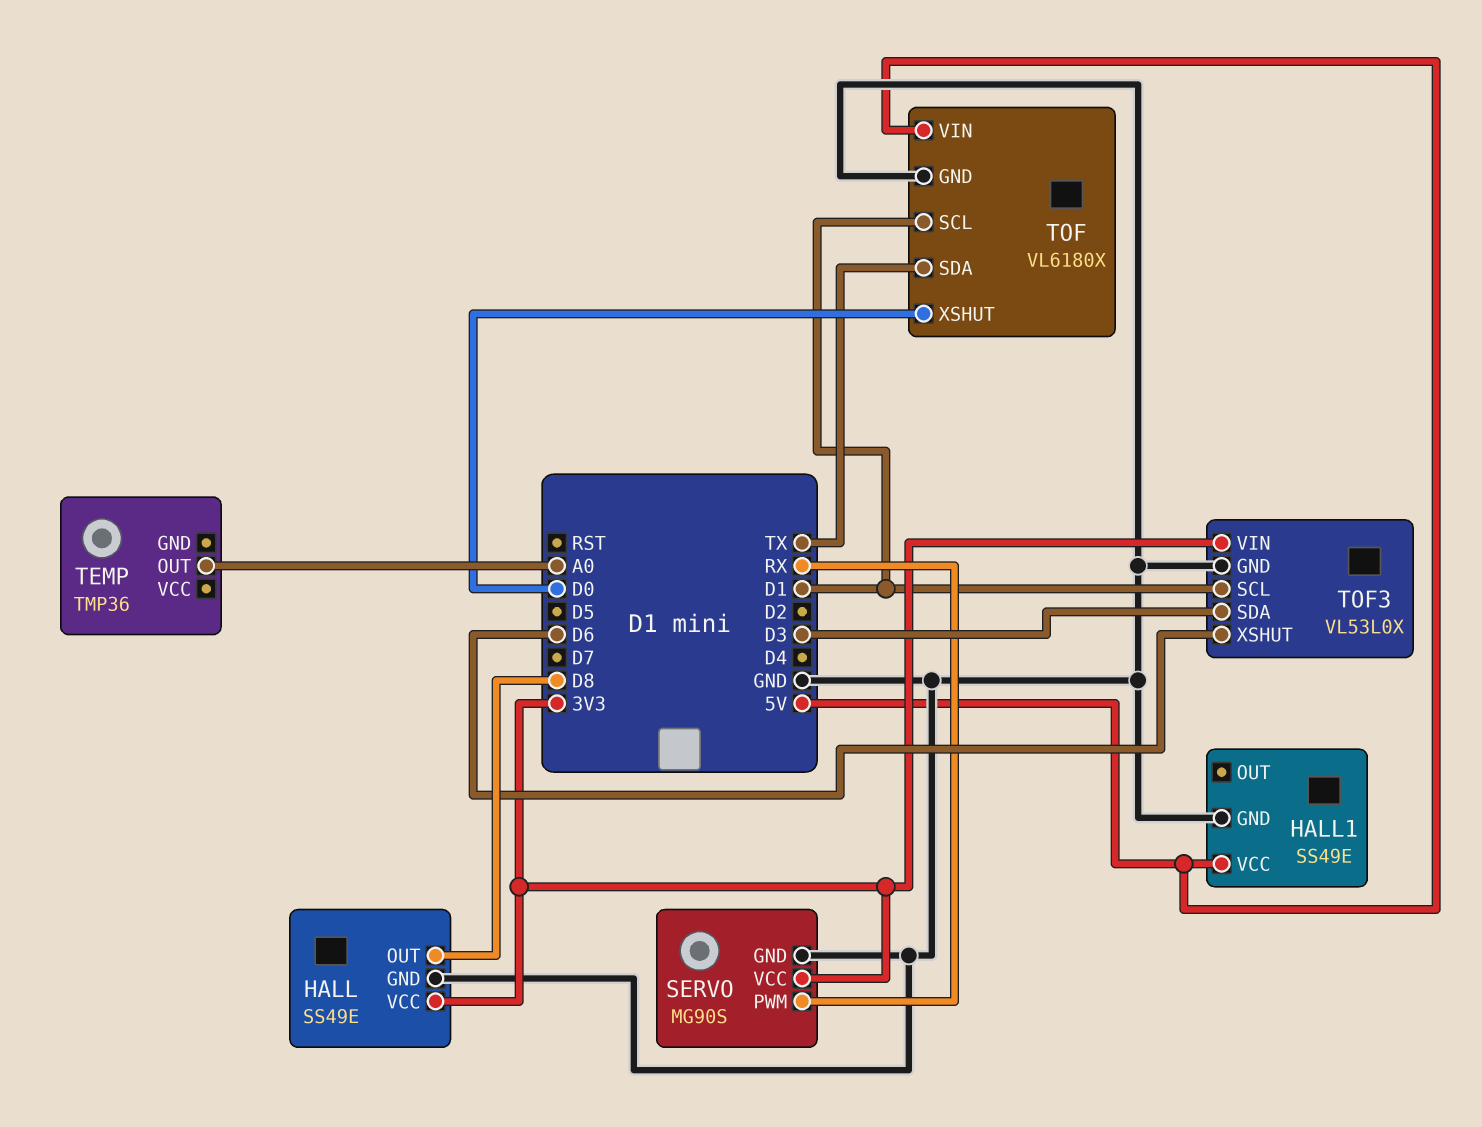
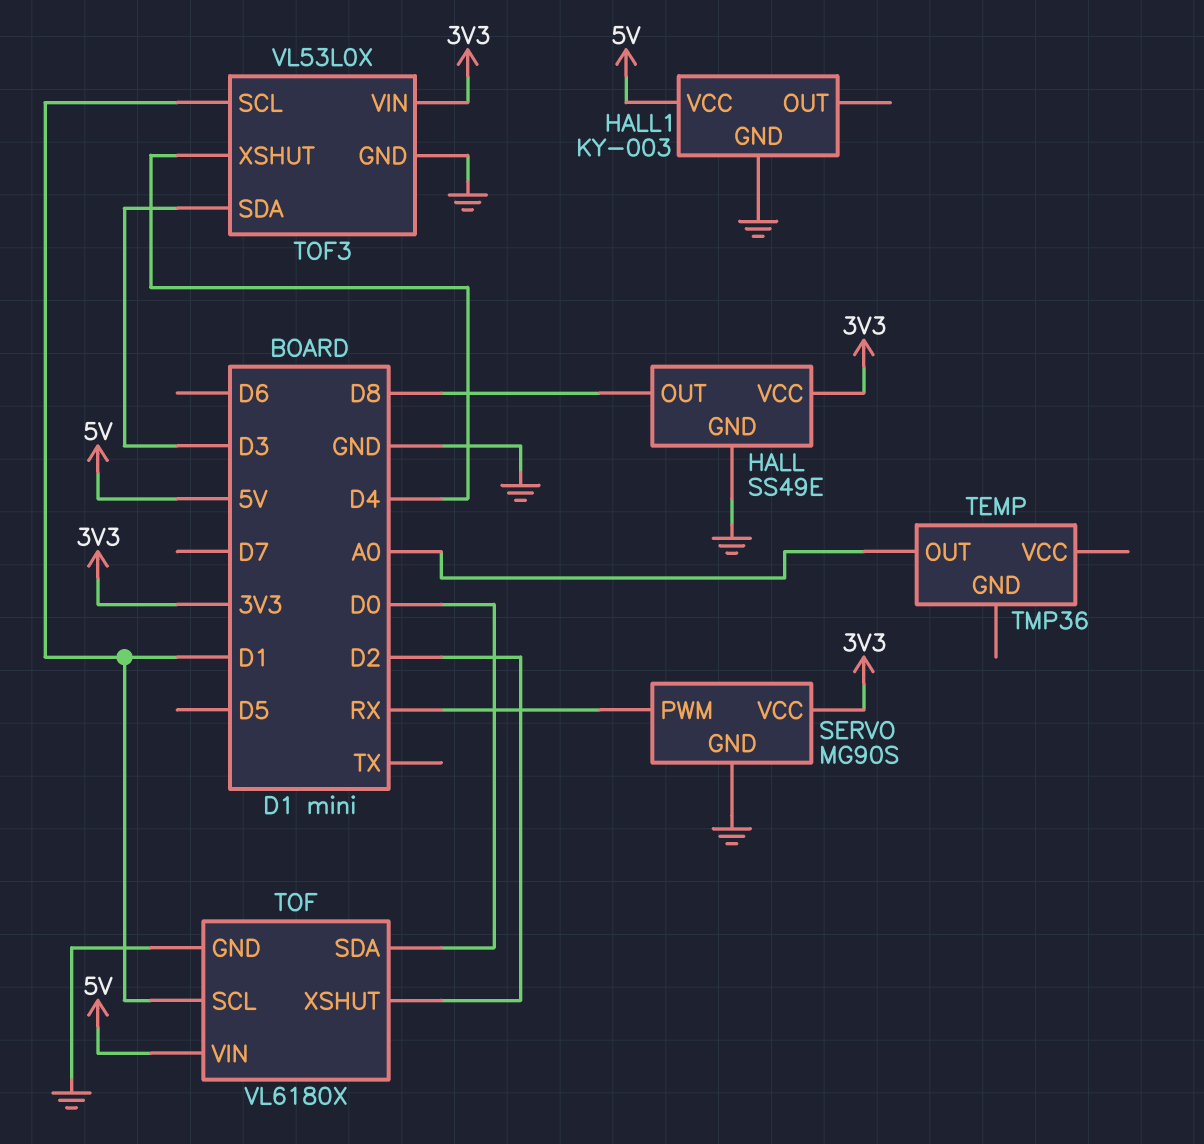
HALL1: SS49E -> KY-003
TOF pin SDA: TX -> D0
TOF pin XSHUT: D0 -> D2
TOF3 pin XSHUT: D6 -> D4

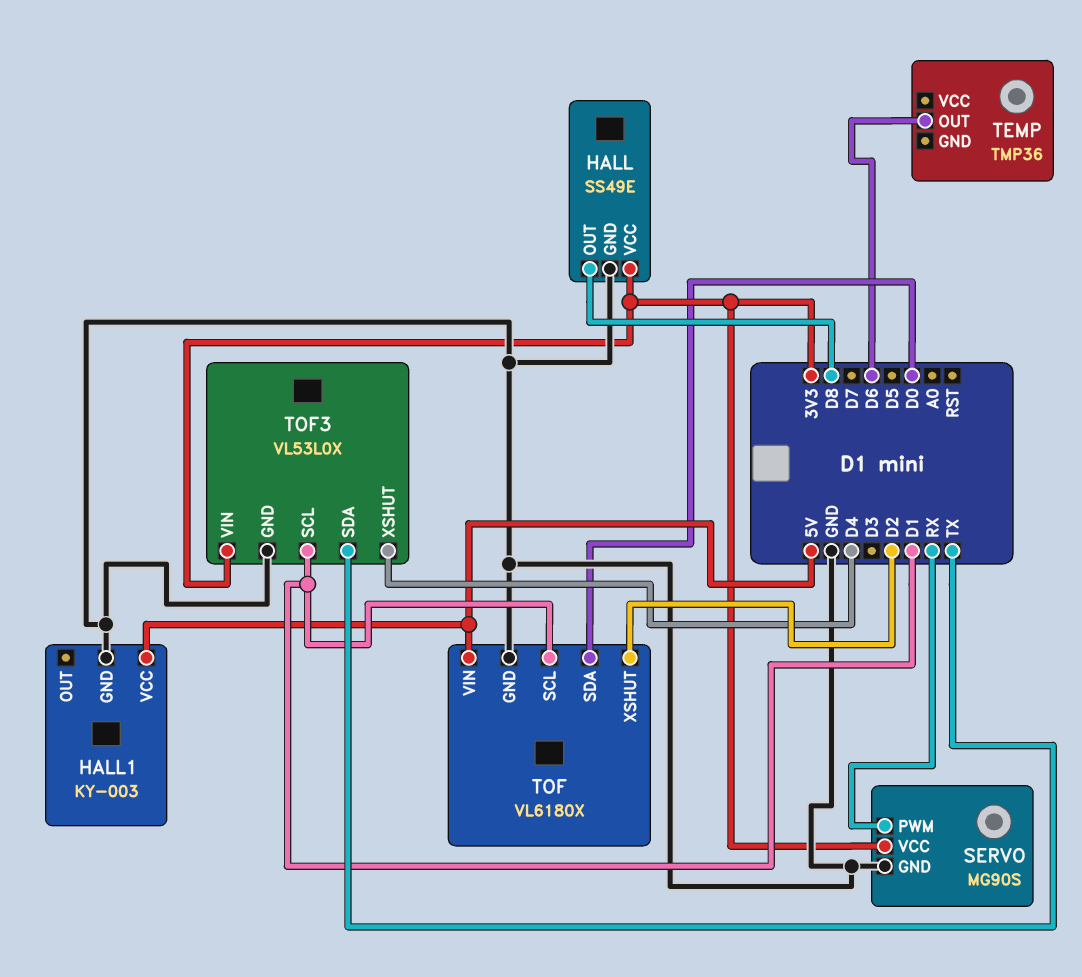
TEMP pin OUT: A0 -> D6
TOF3 pin SDA: D3 -> TX

